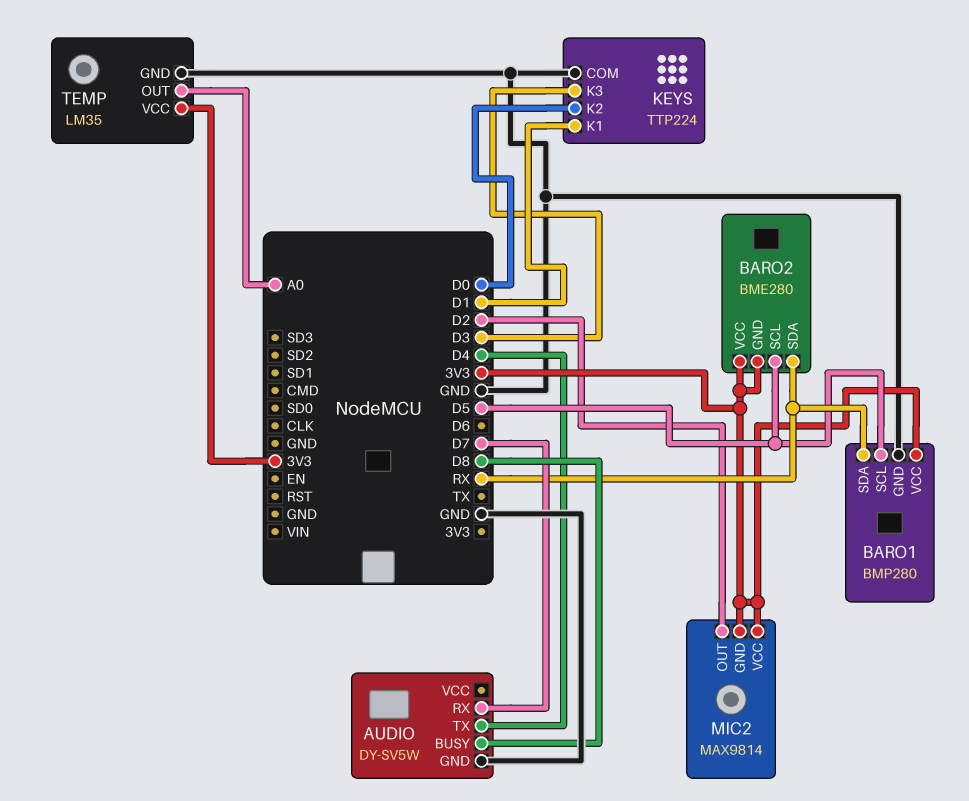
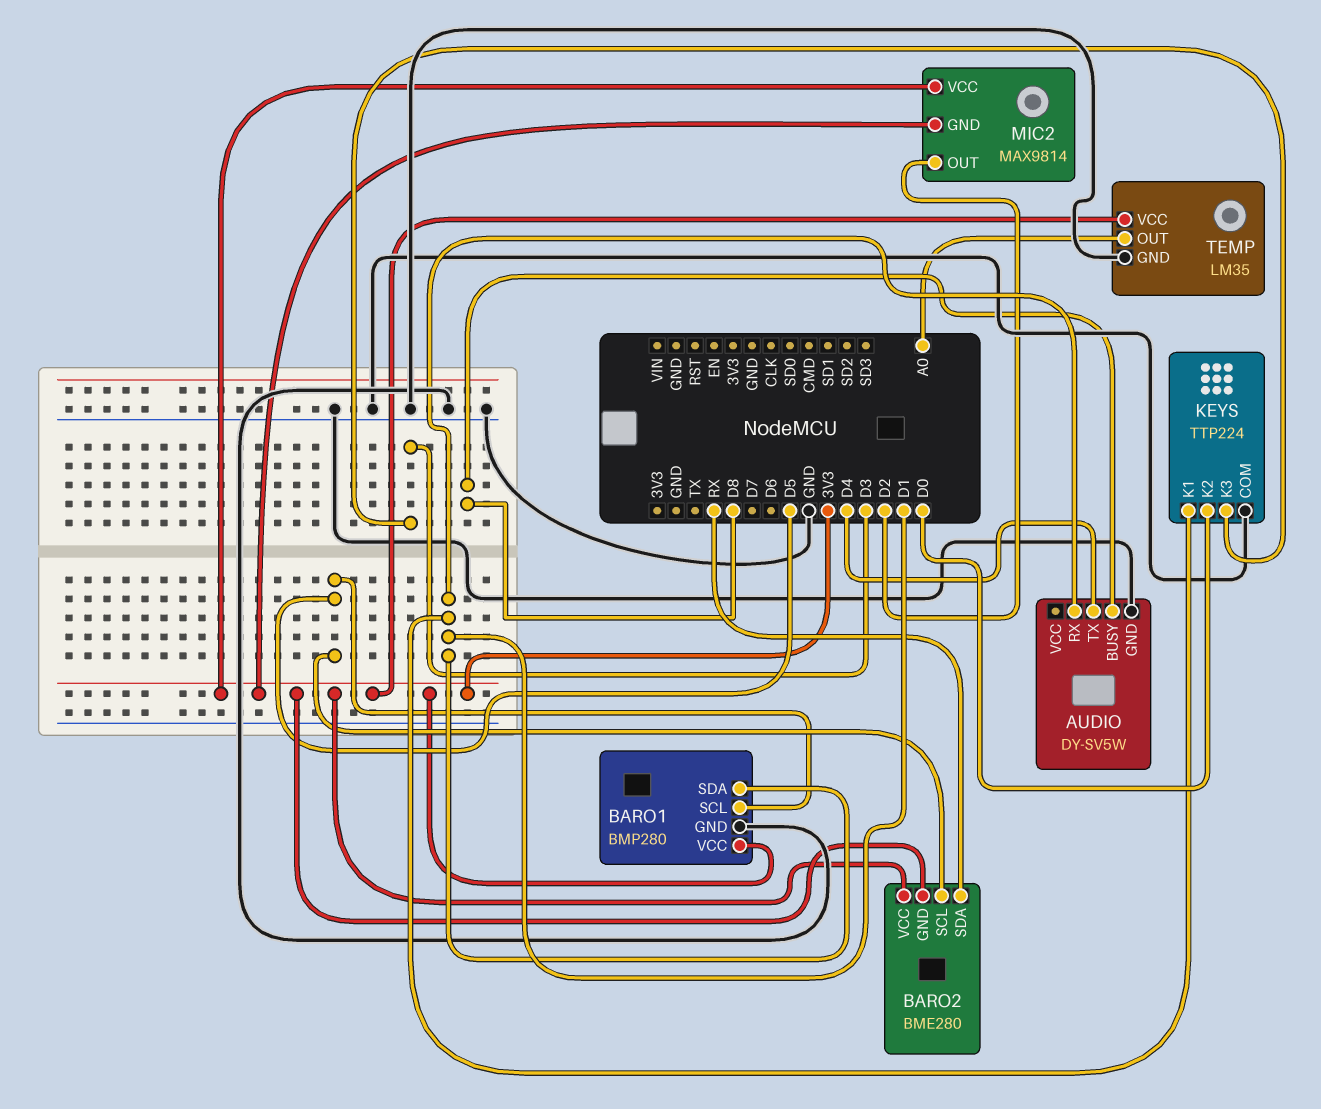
AUDIO pin RX: D7 -> D1
BARO1 pin SDA: RX -> D1

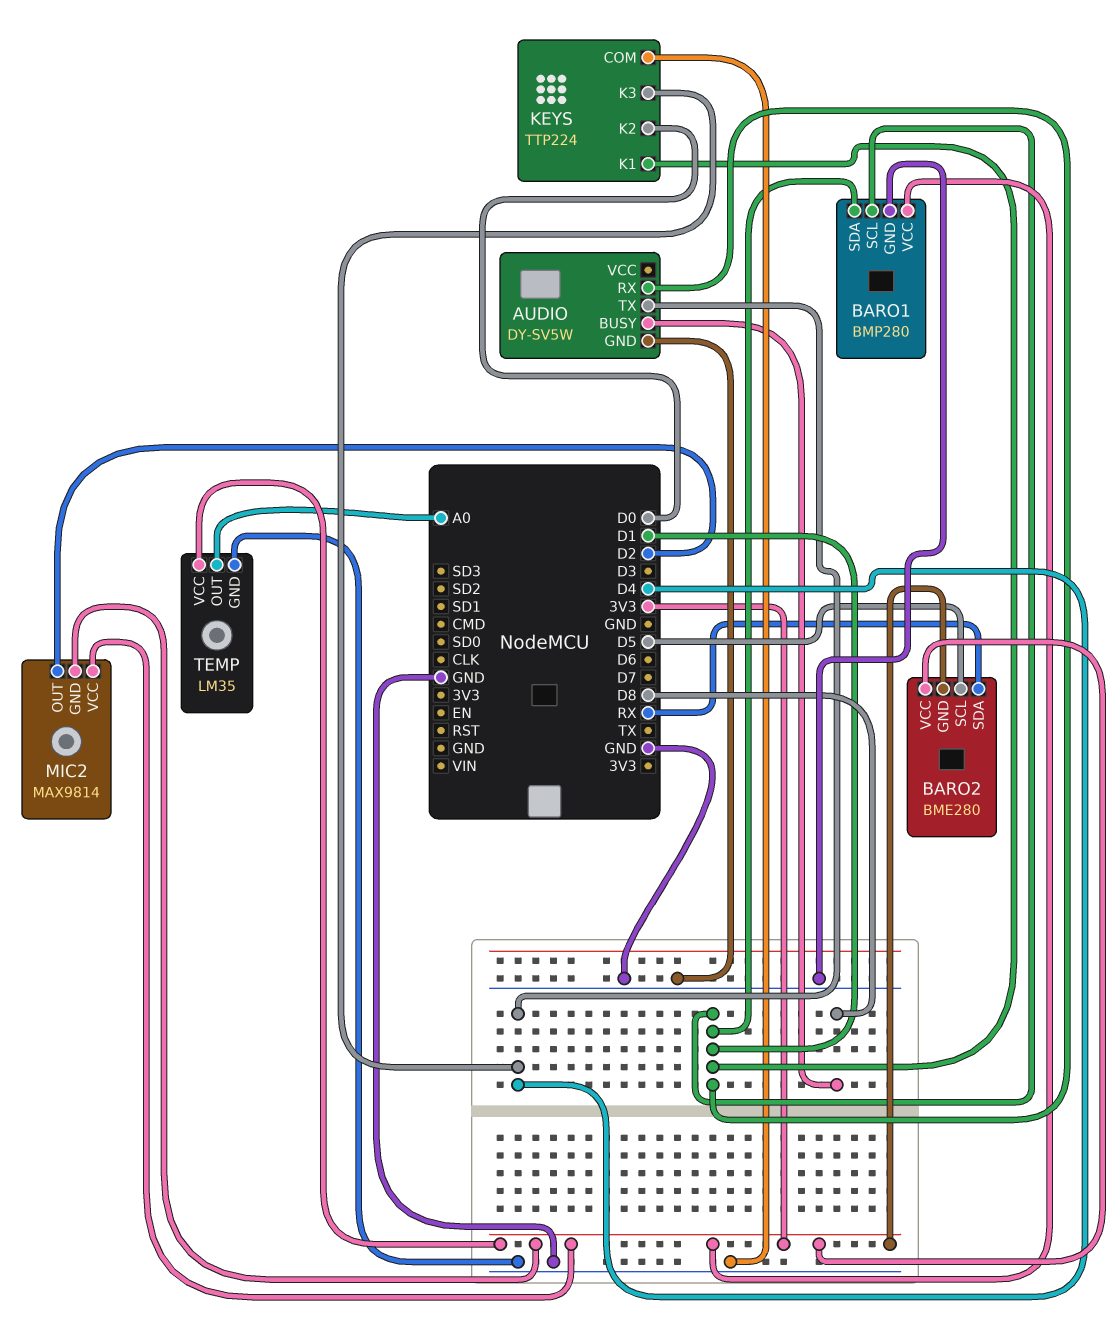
BARO1 pin SCL: D5 -> D1
KEYS pin K3: D3 -> D4

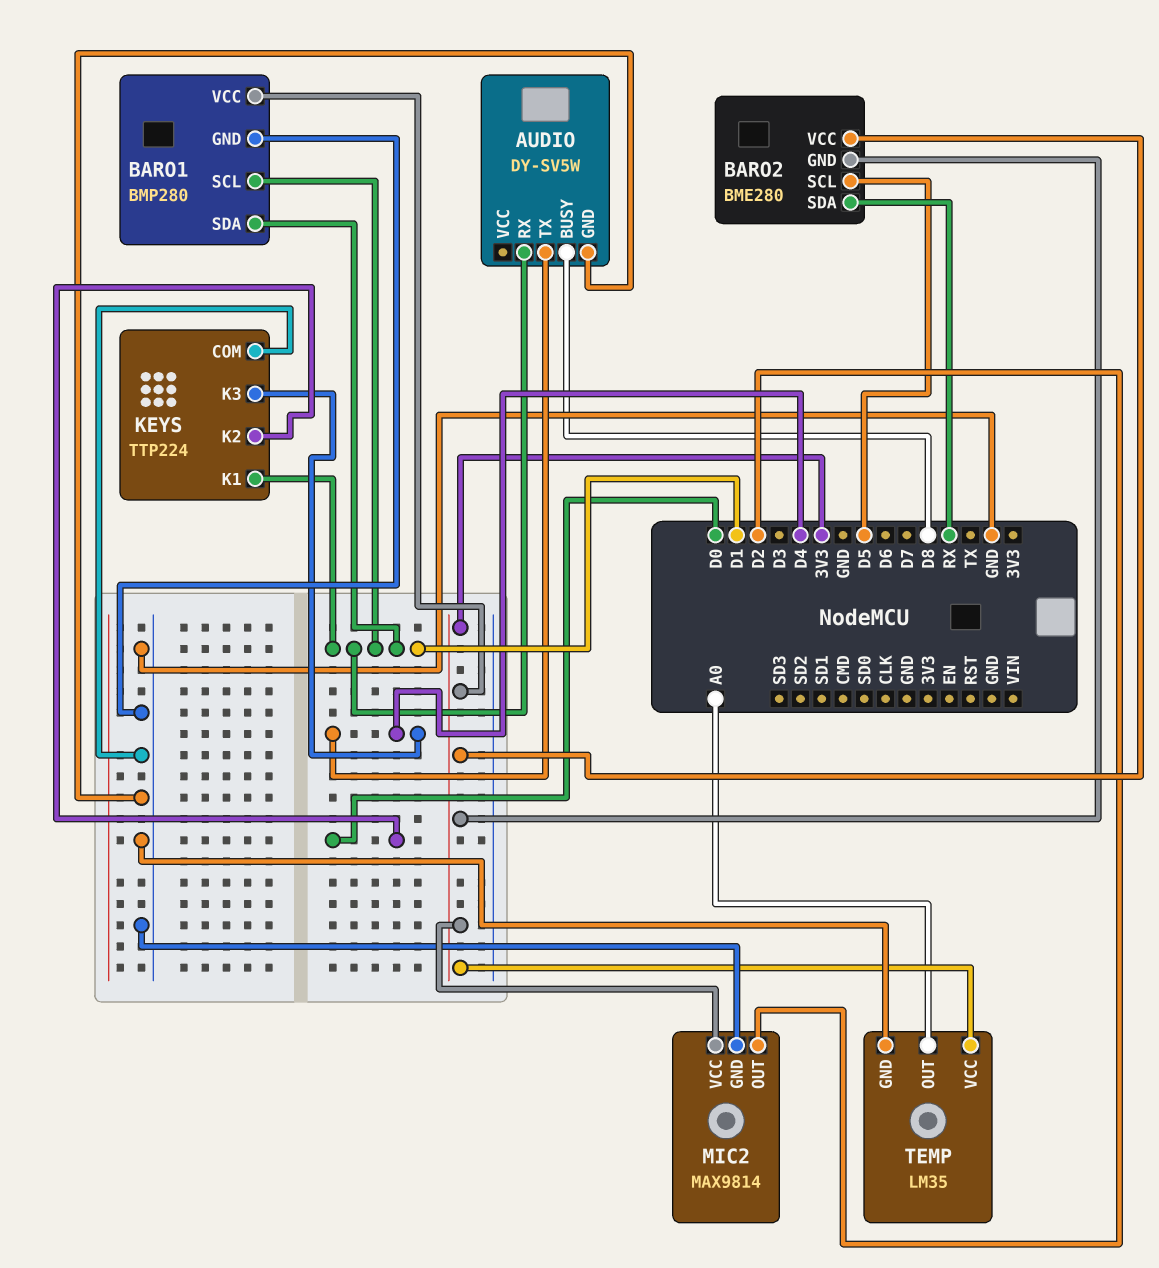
MIC2 pin GND: 3V3 -> GND

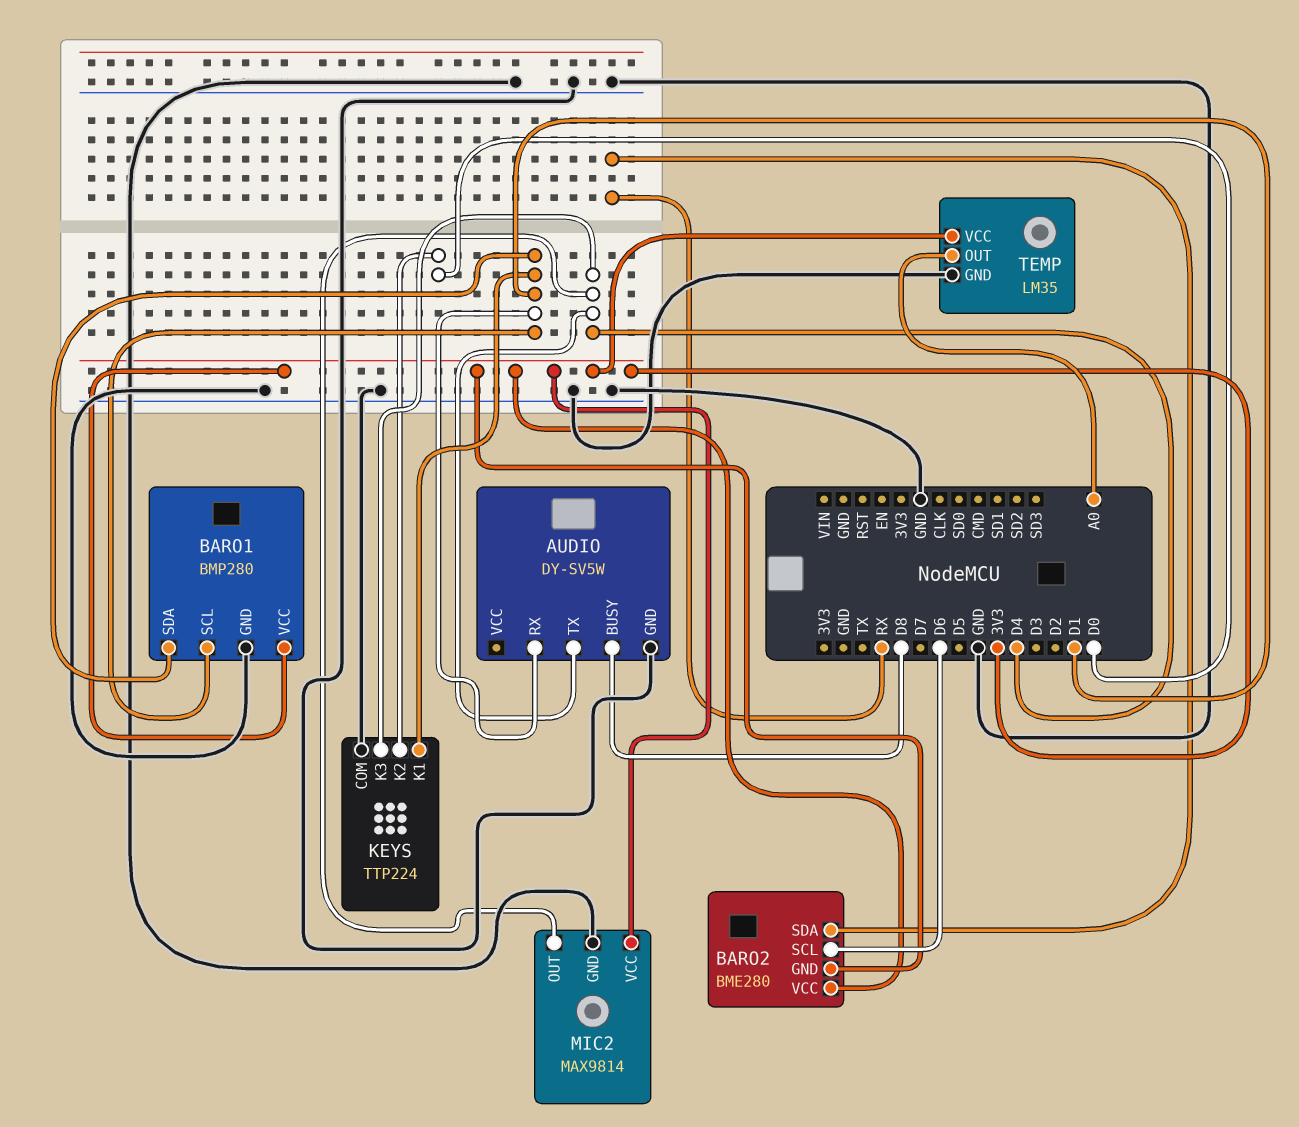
BARO2 pin SCL: D5 -> D6
MIC2 pin OUT: D2 -> D4

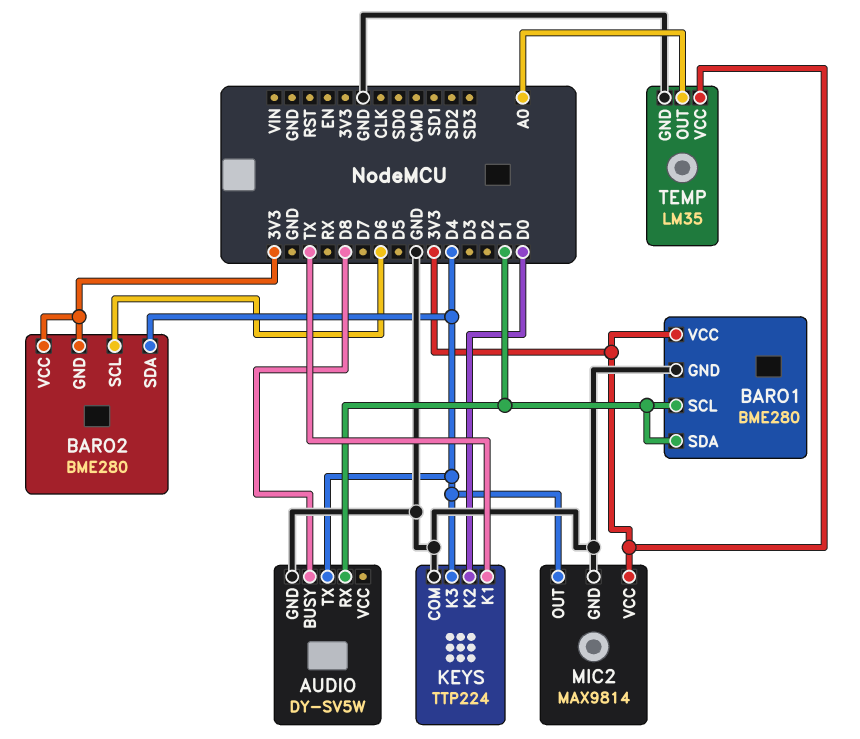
BARO1: BMP280 -> BME280
BARO2 pin SDA: RX -> D4
KEYS pin K1: D1 -> TX

